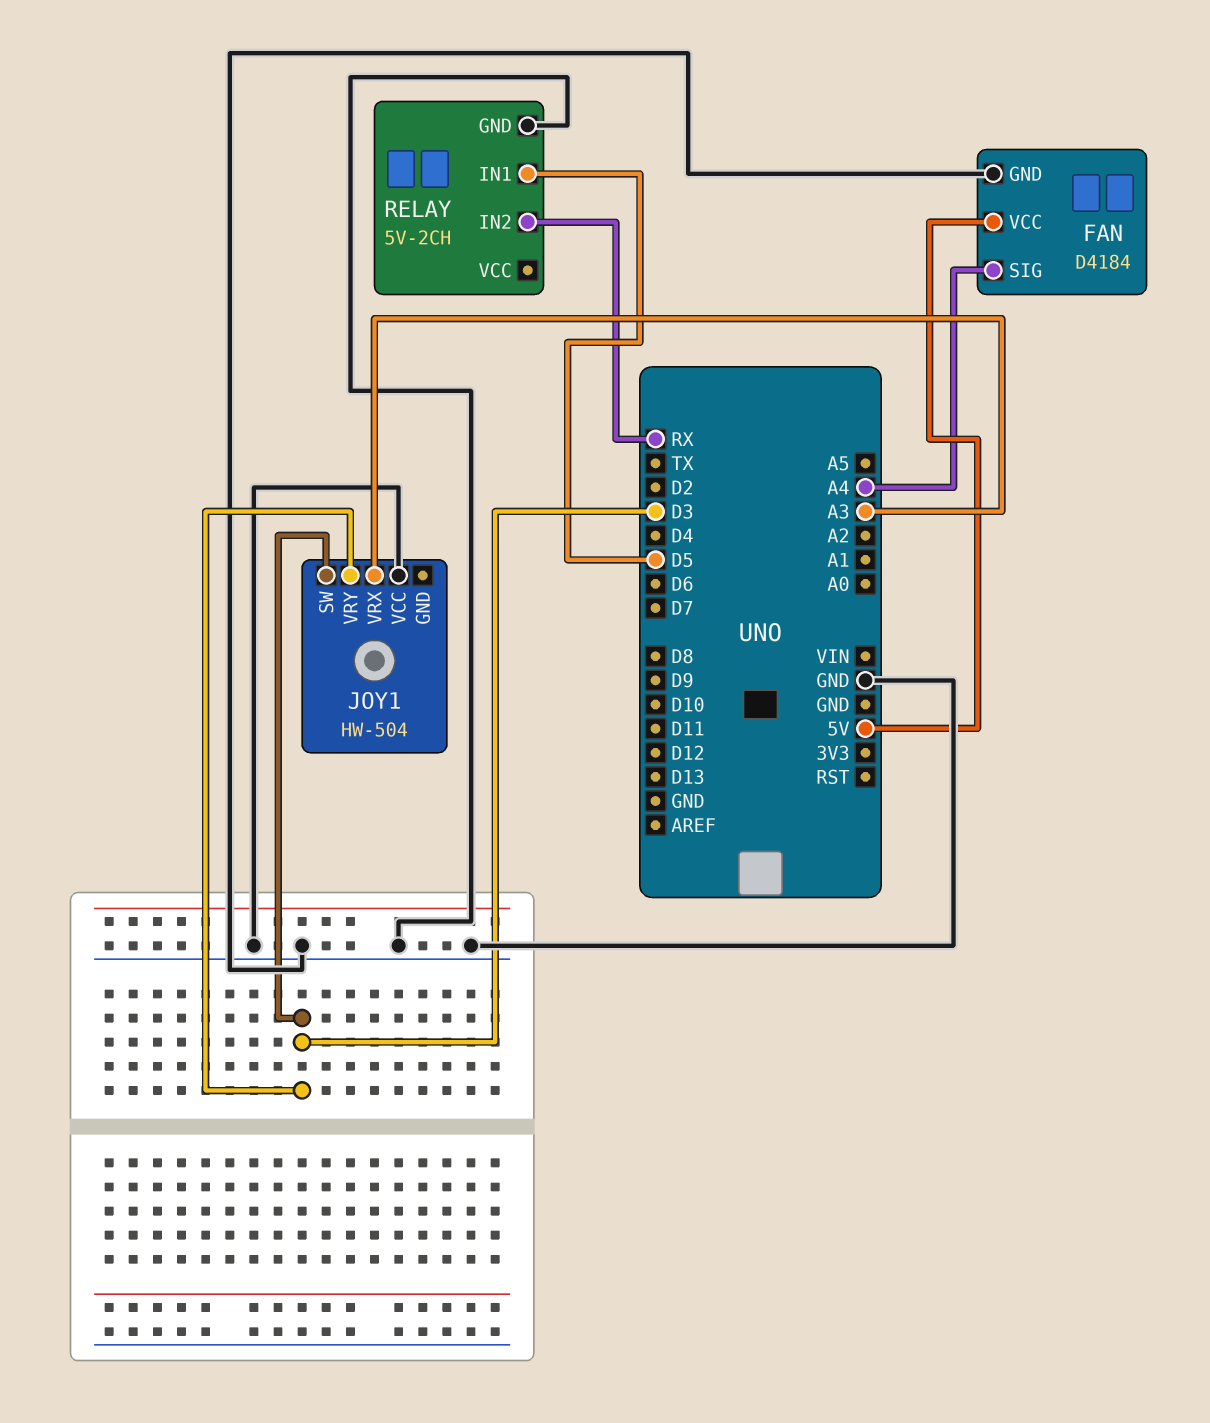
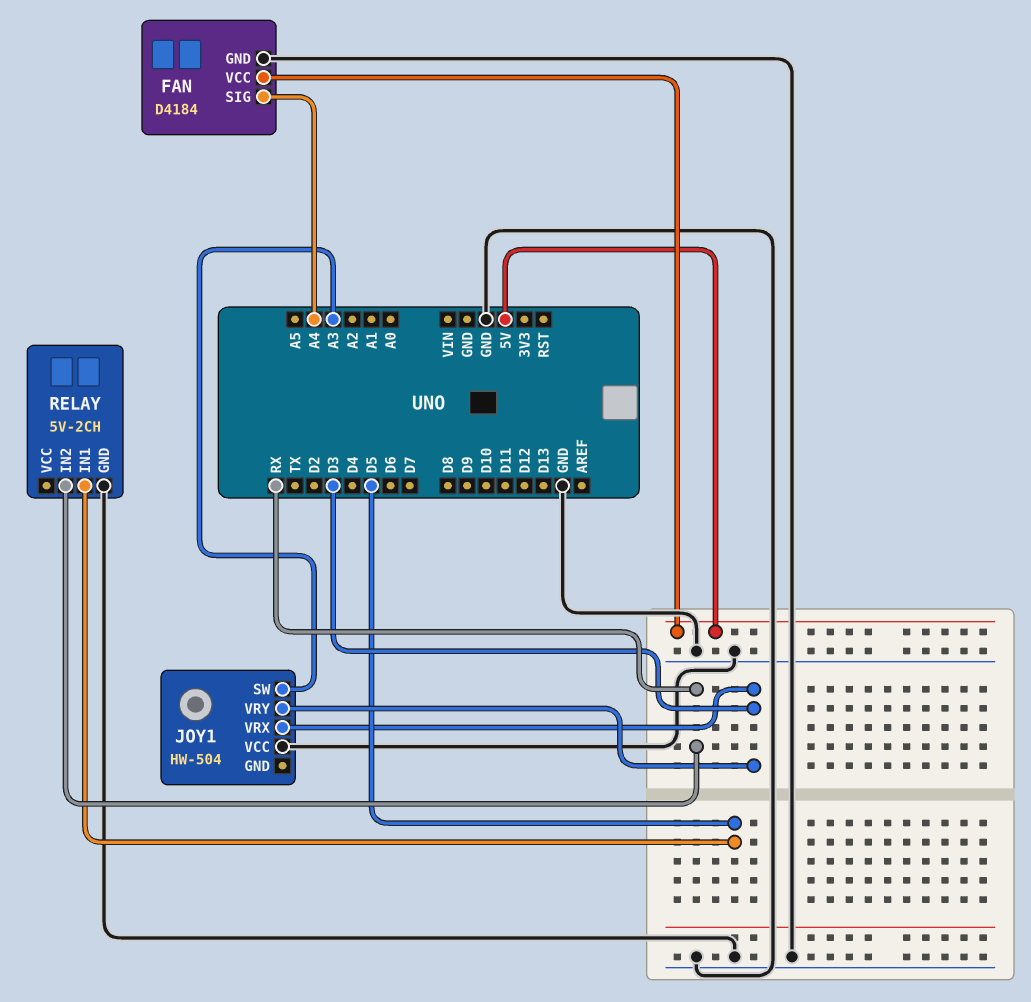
JOY1 pin SW: D3 -> A3
JOY1 pin VRX: A3 -> D3

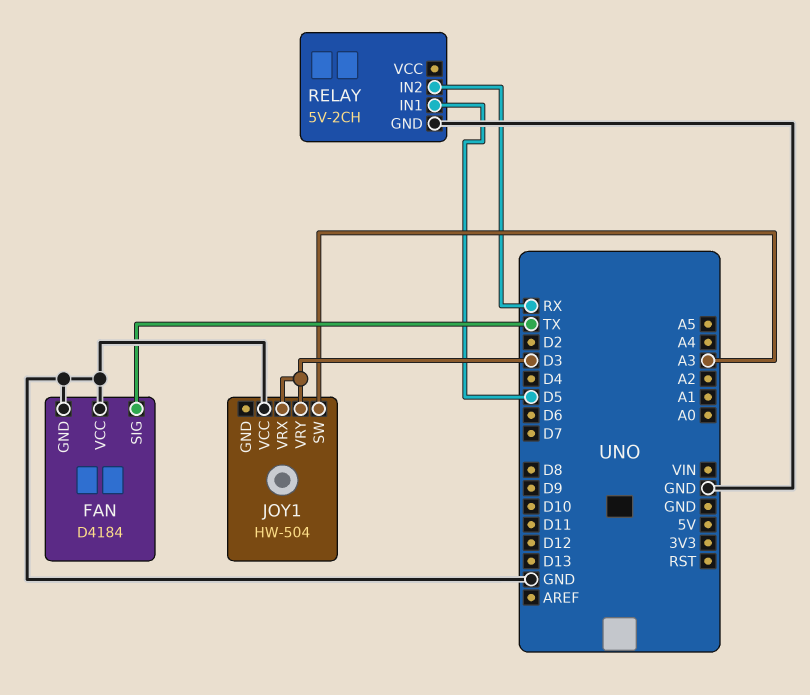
FAN pin SIG: A4 -> TX
FAN pin VCC: 5V -> GND

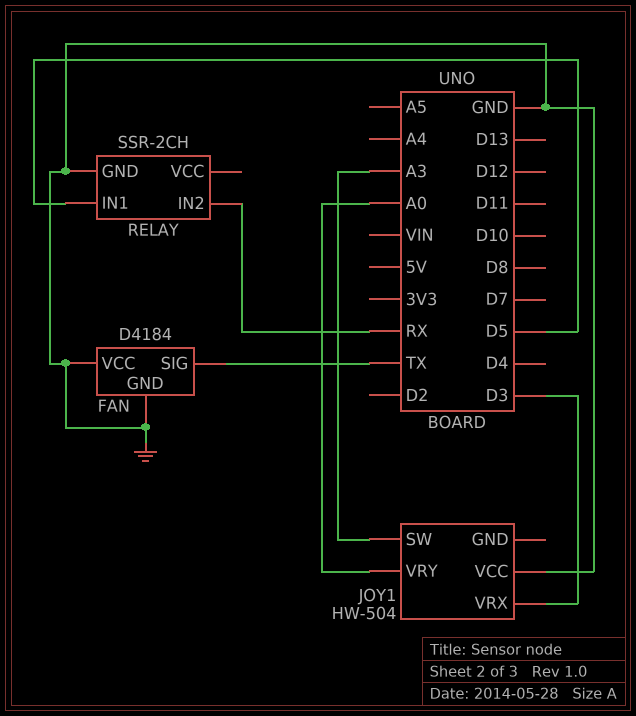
JOY1 pin VRY: D3 -> A0
RELAY: 5V-2CH -> SSR-2CH

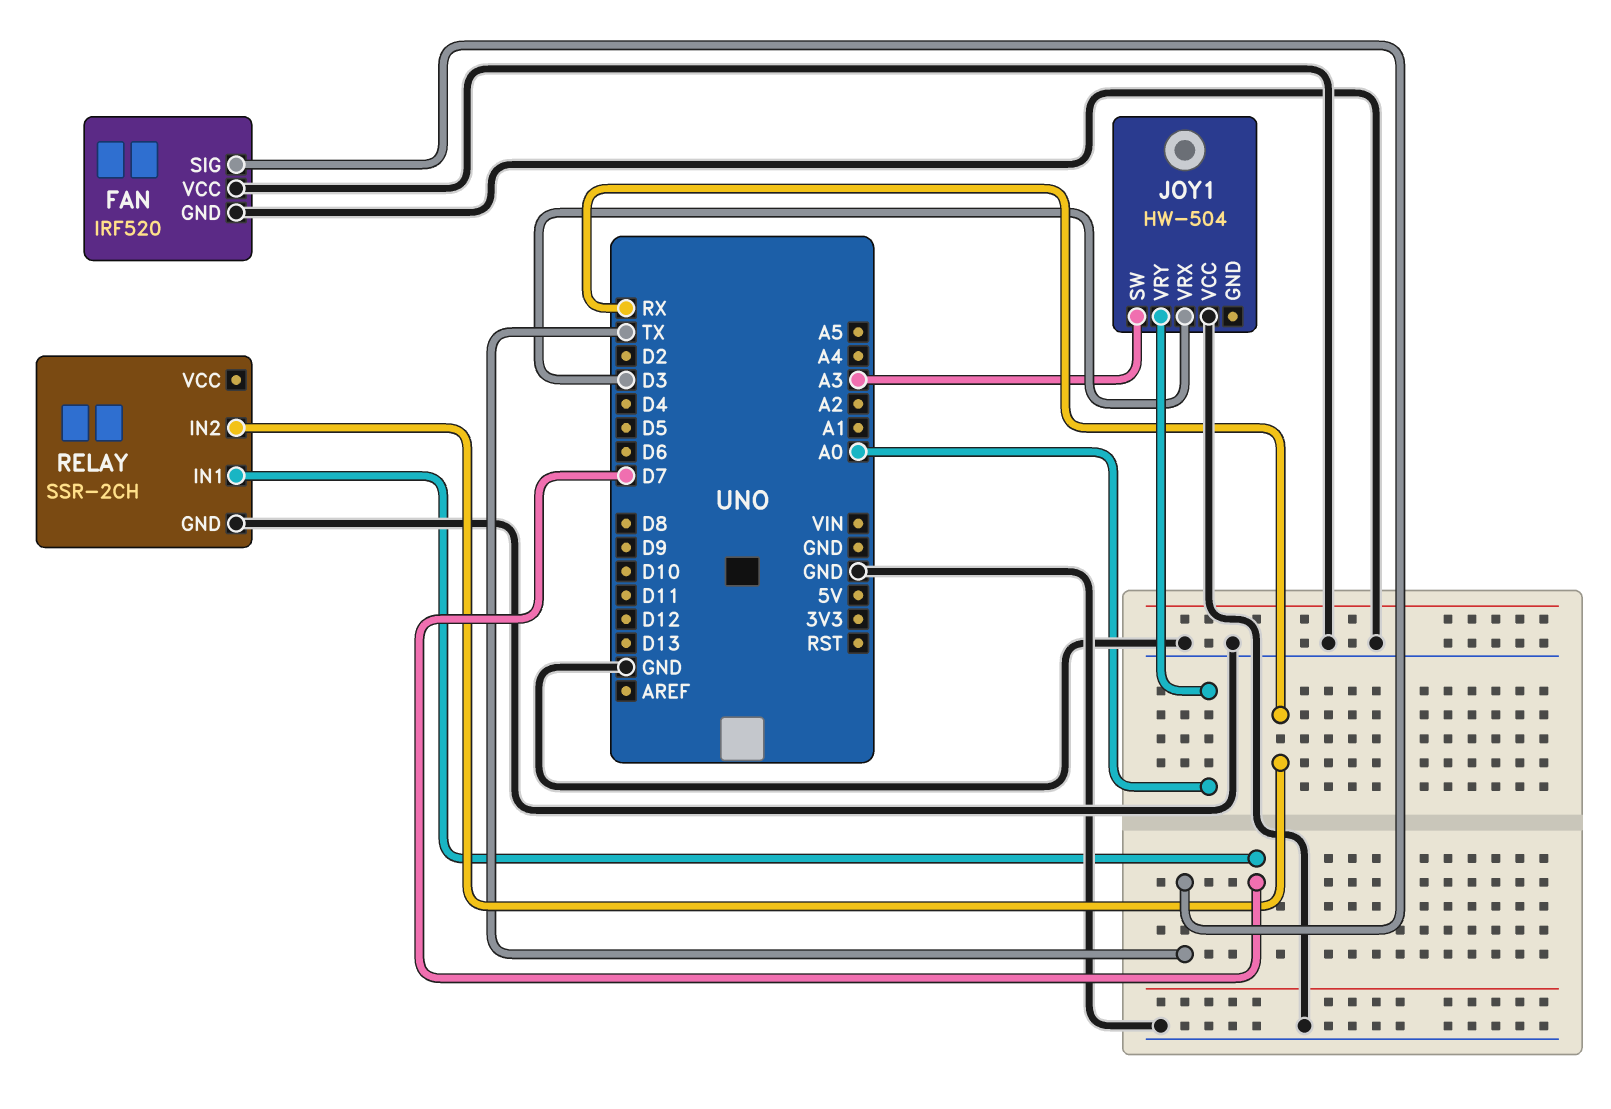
FAN: D4184 -> IRF520
RELAY pin IN1: D5 -> D7

